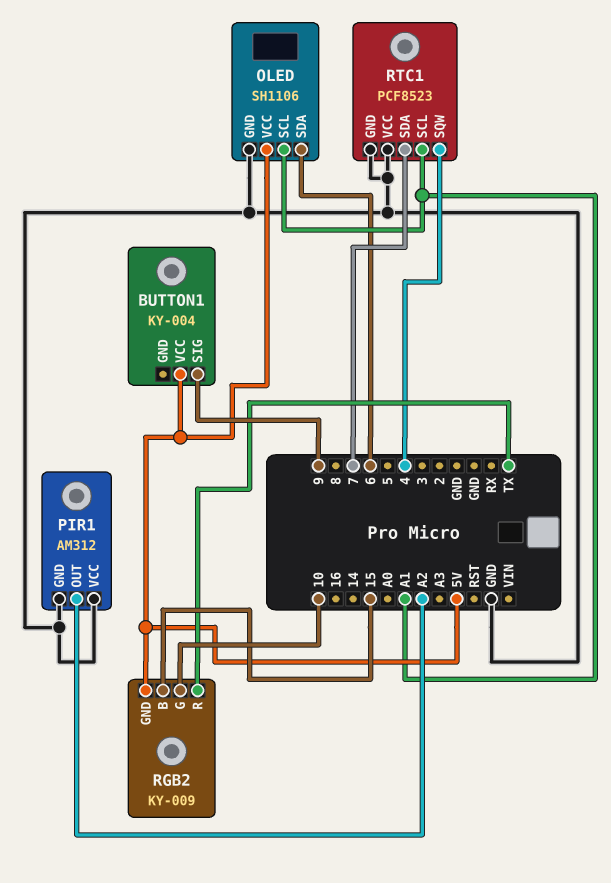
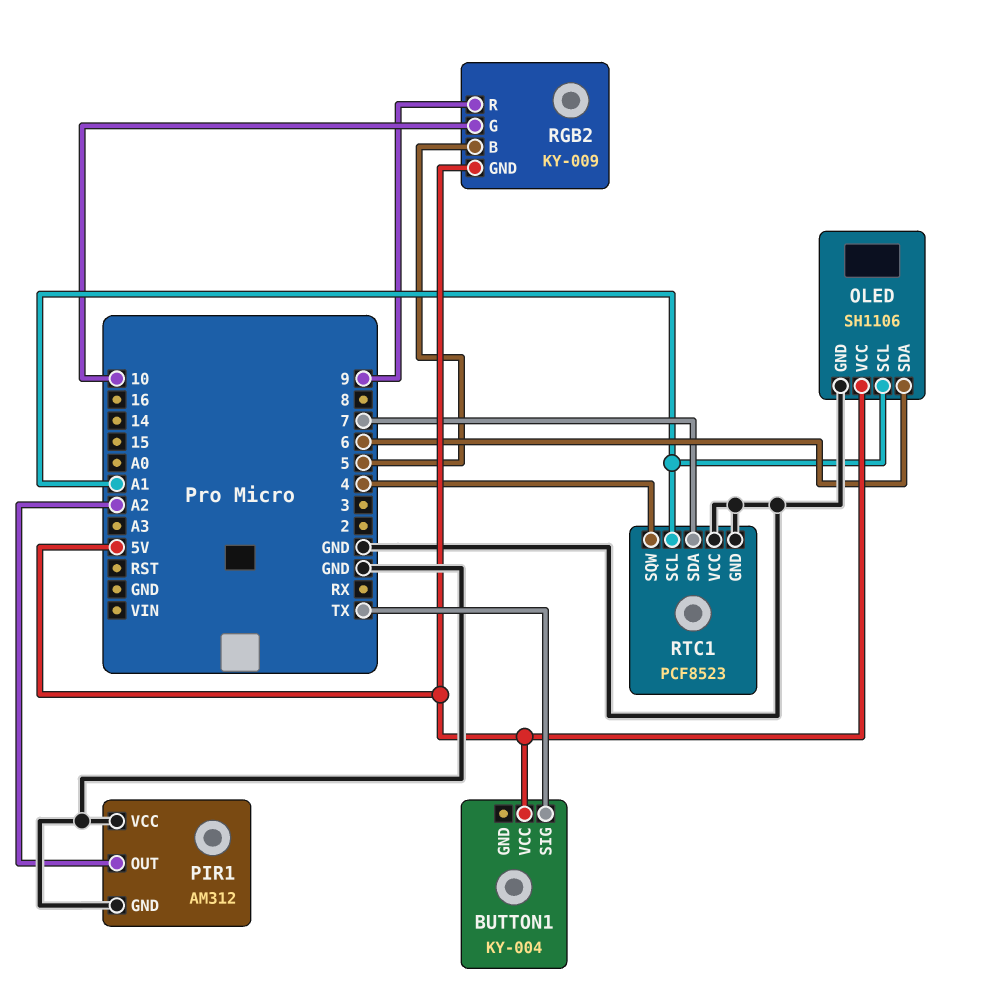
BUTTON1 pin SIG: 9 -> TX
RGB2 pin B: 15 -> 5
RGB2 pin R: TX -> 9

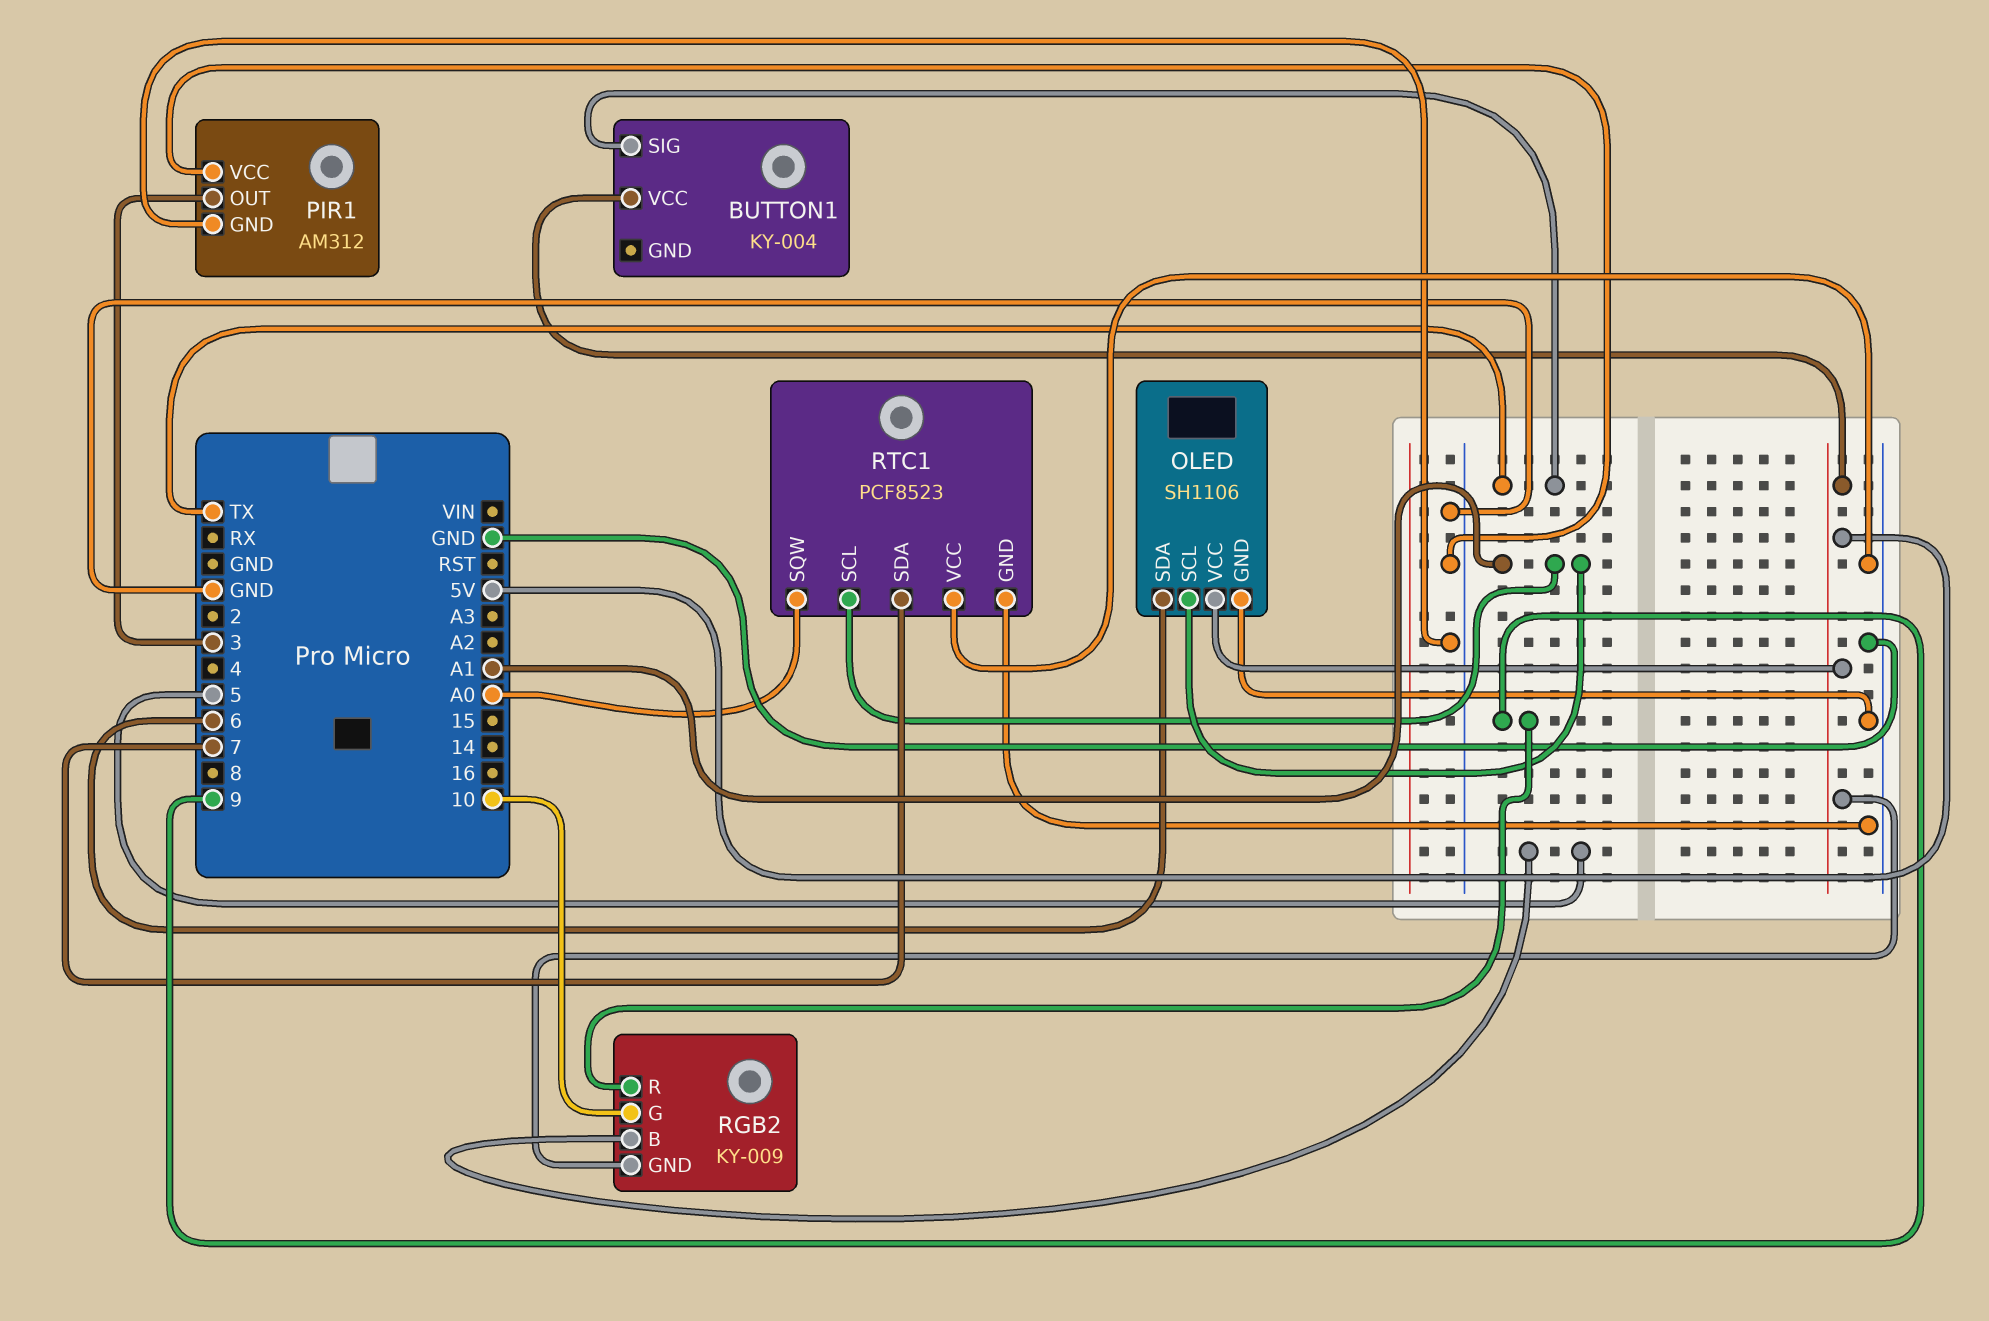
PIR1 pin OUT: A2 -> 3
RTC1 pin SQW: 4 -> A0

